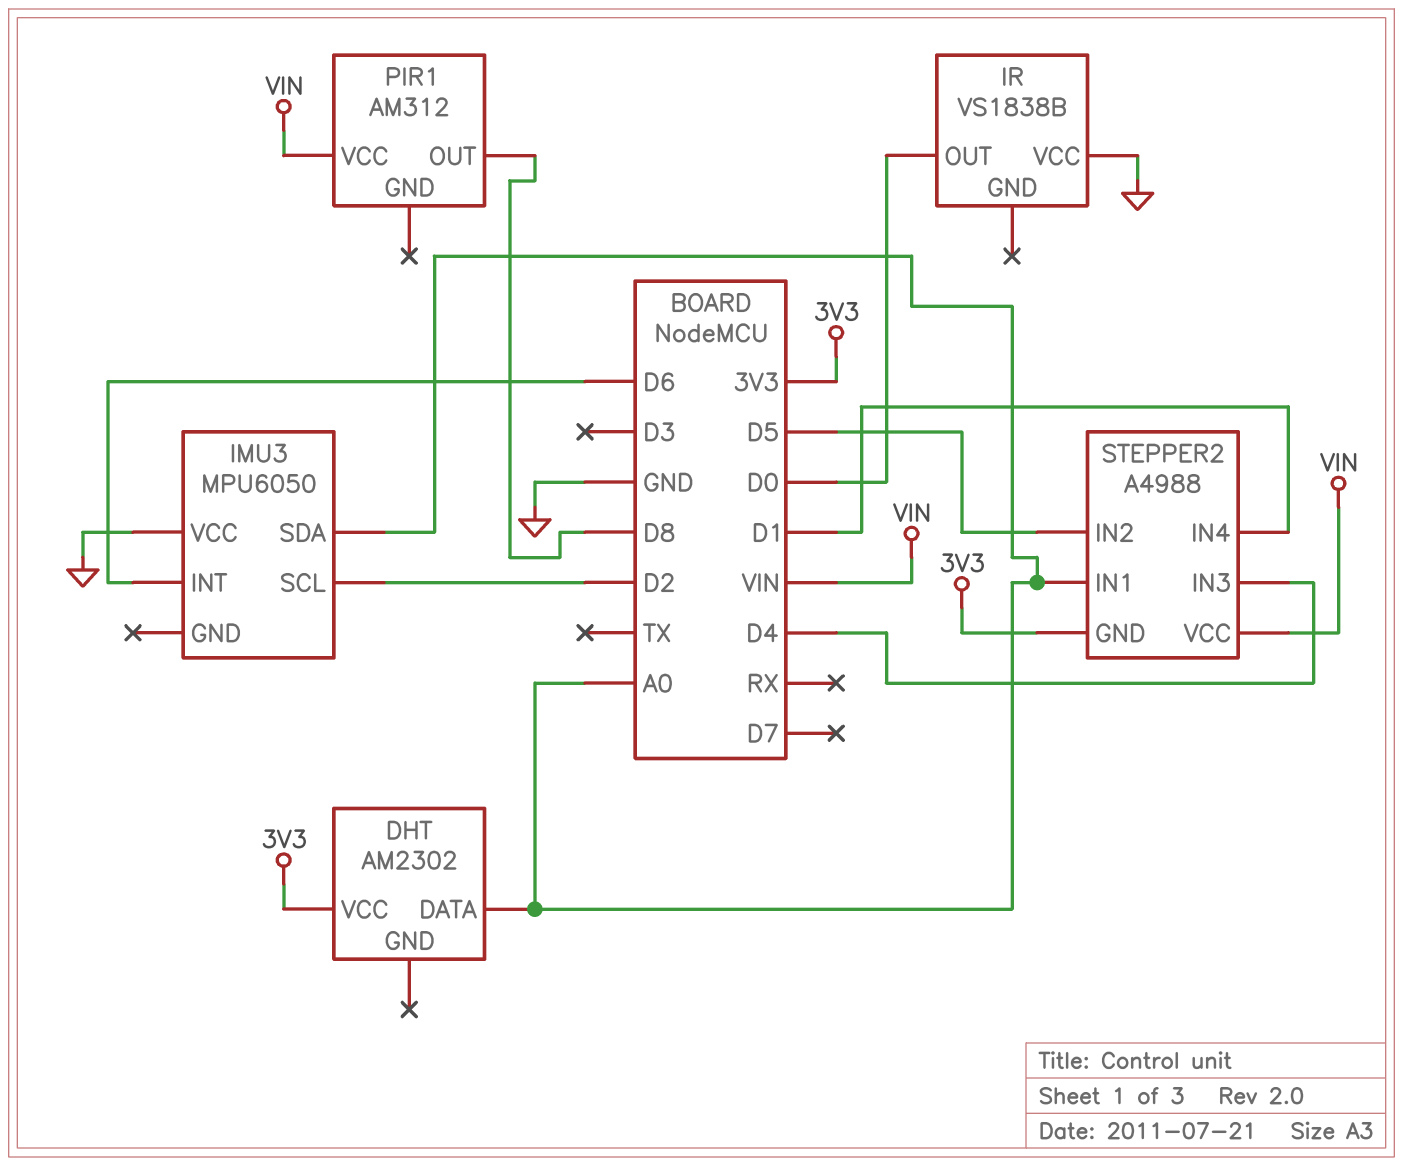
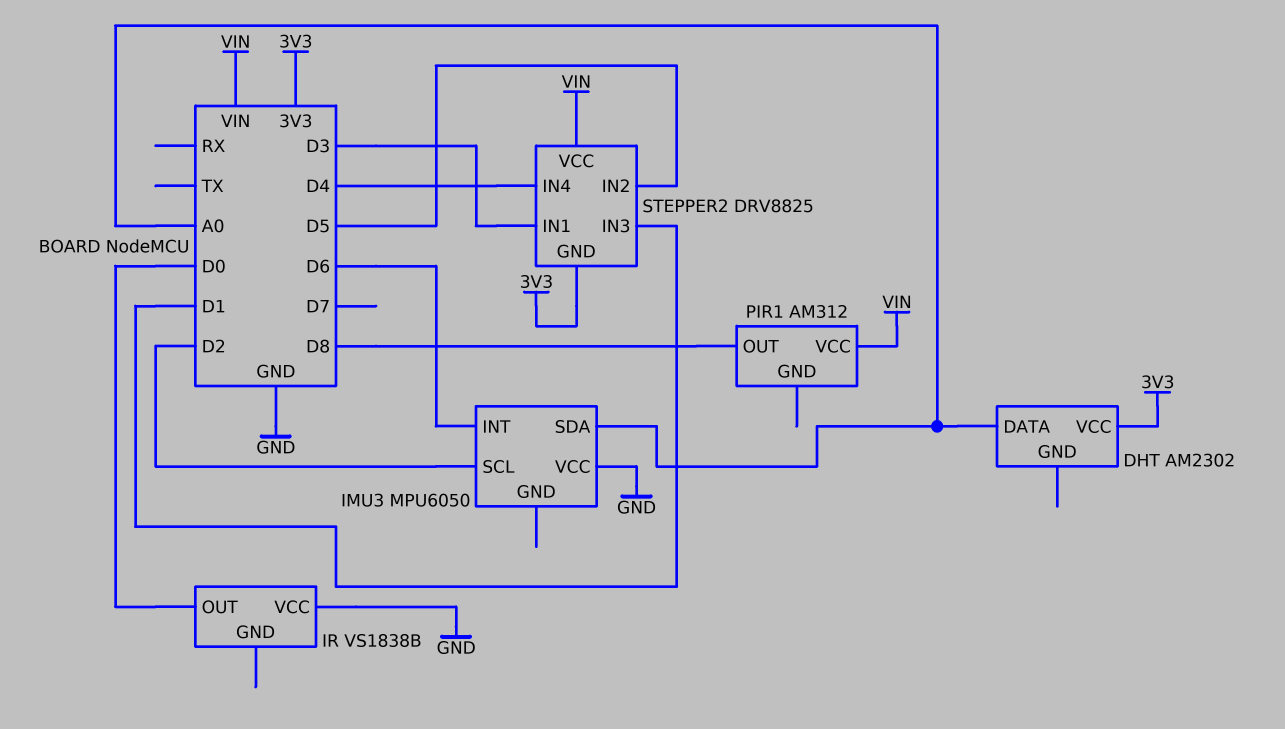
STEPPER2: A4988 -> DRV8825
STEPPER2 pin IN1: A0 -> D3
STEPPER2 pin IN3: D4 -> D1
STEPPER2 pin IN4: D1 -> D4

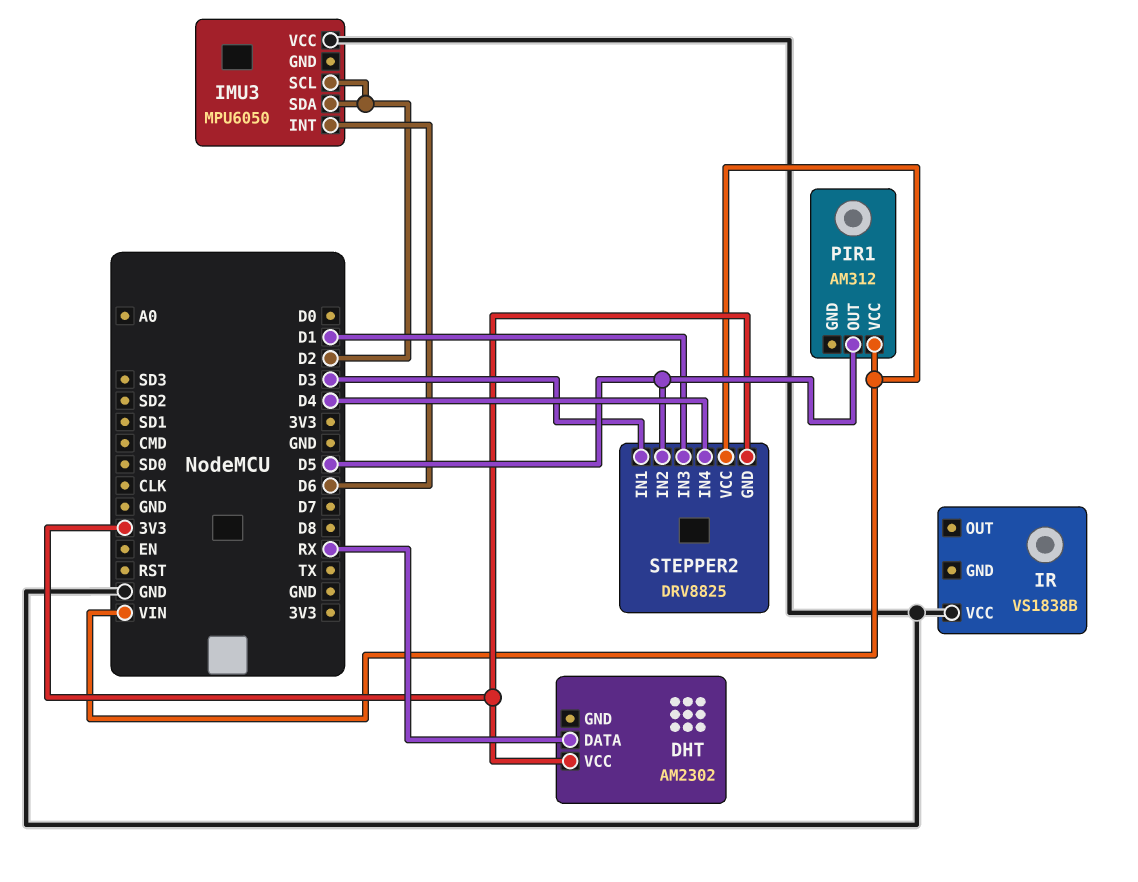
DHT pin DATA: A0 -> RX
IMU3 pin SDA: A0 -> D2
IR pin OUT: D0 -> none
PIR1 pin OUT: D8 -> D5

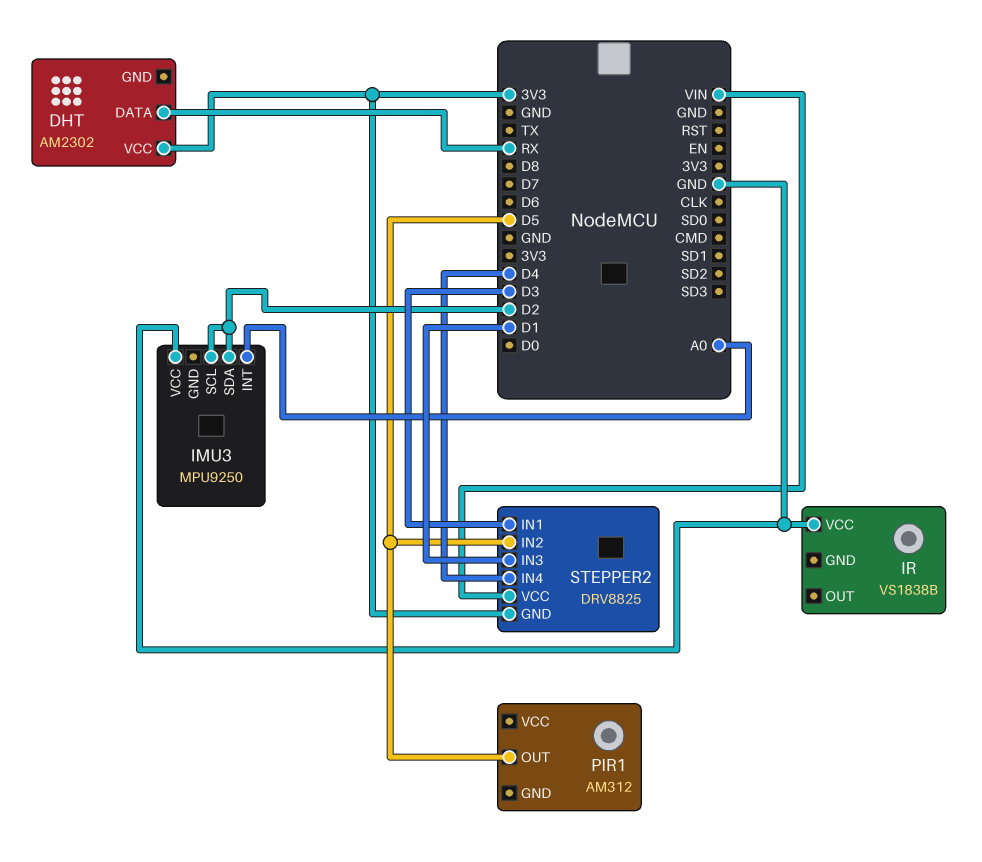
IMU3: MPU6050 -> MPU9250
IMU3 pin INT: D6 -> A0
PIR1 pin VCC: VIN -> none

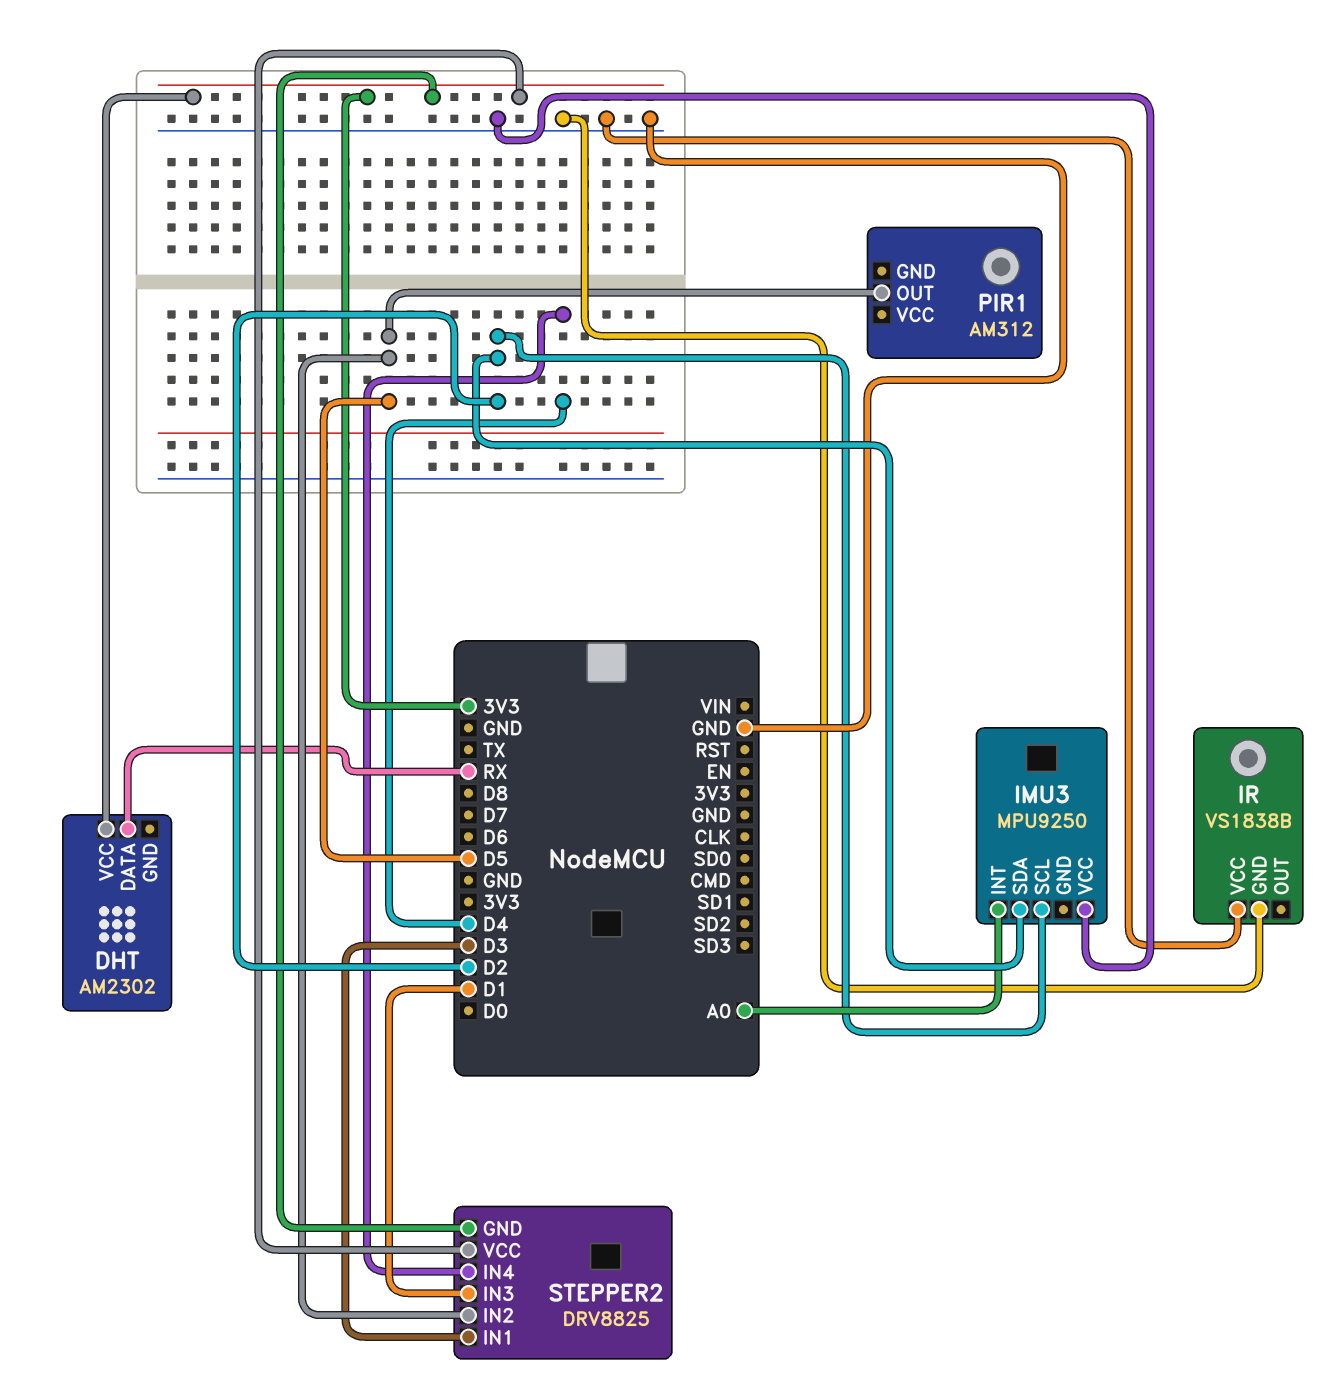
IR pin GND: none -> GND
STEPPER2 pin VCC: VIN -> 3V3

